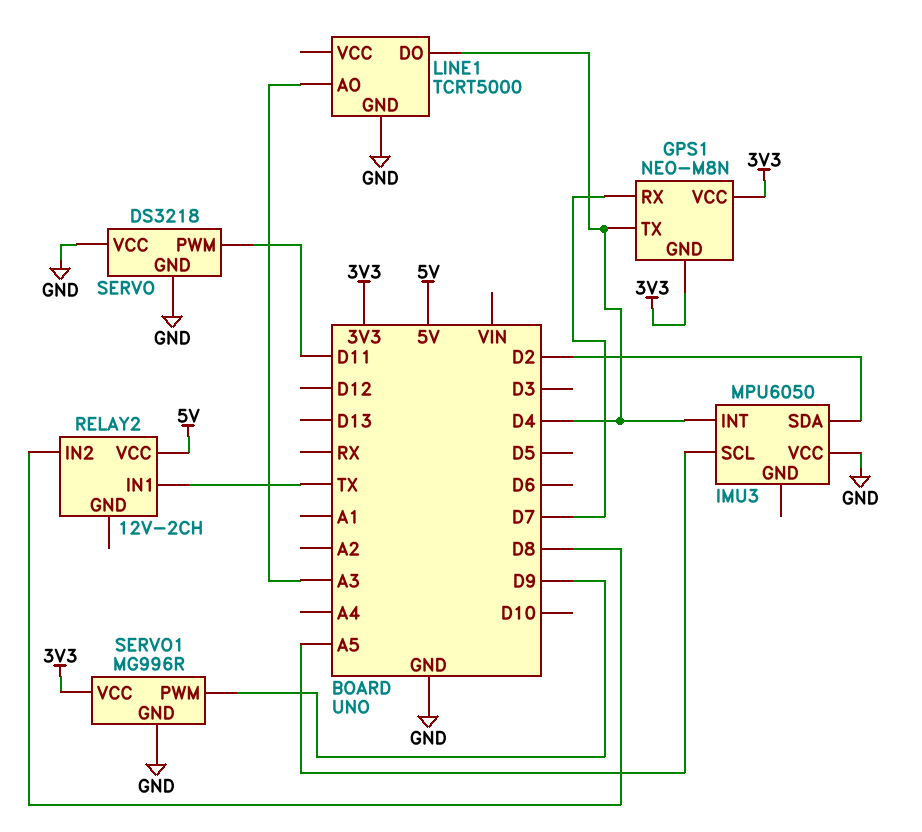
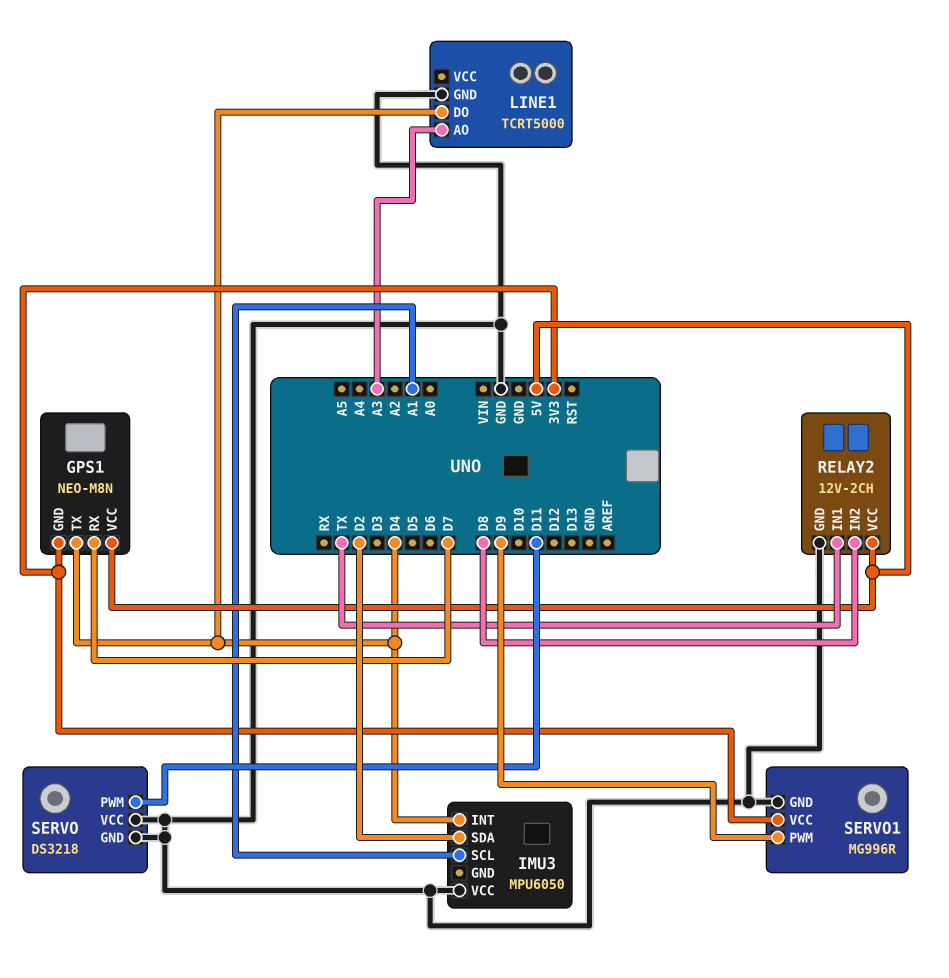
GPS1 pin VCC: 3V3 -> 5V
IMU3 pin SCL: A5 -> A1
RELAY2 pin GND: none -> GND

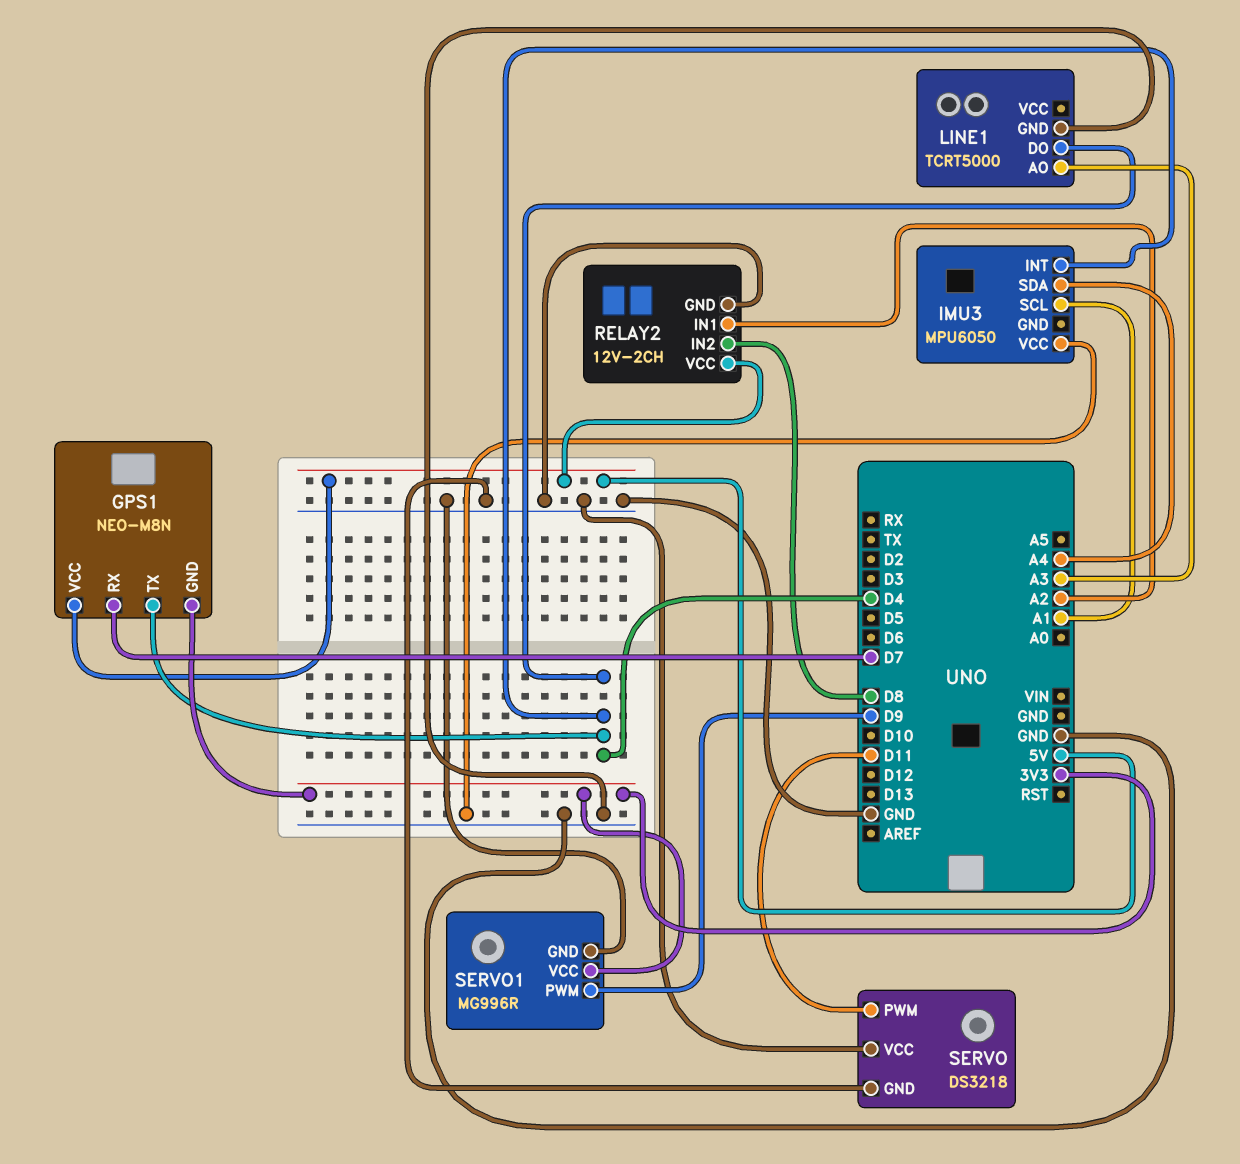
IMU3 pin SDA: D2 -> A4
RELAY2 pin IN1: TX -> A2

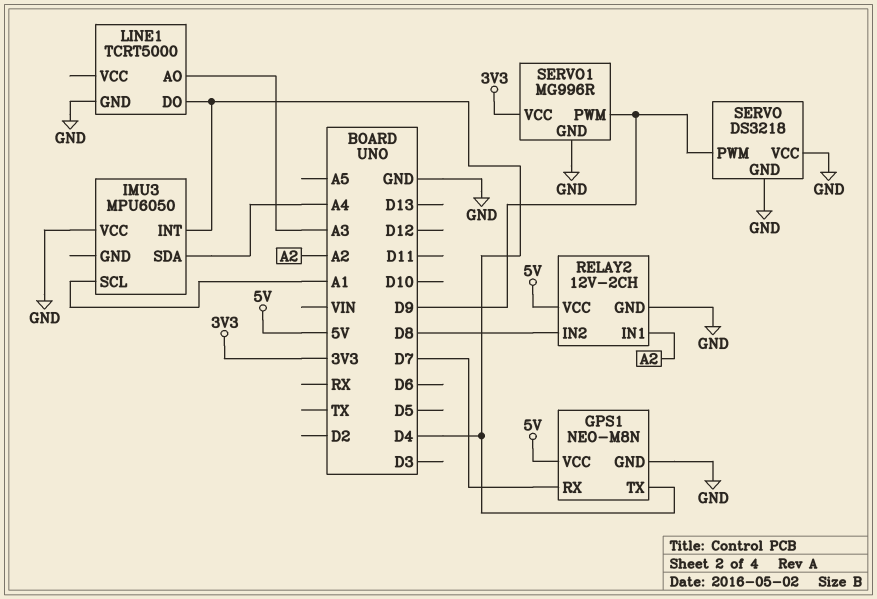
GPS1 pin GND: 3V3 -> GND
SERVO pin PWM: D11 -> D9

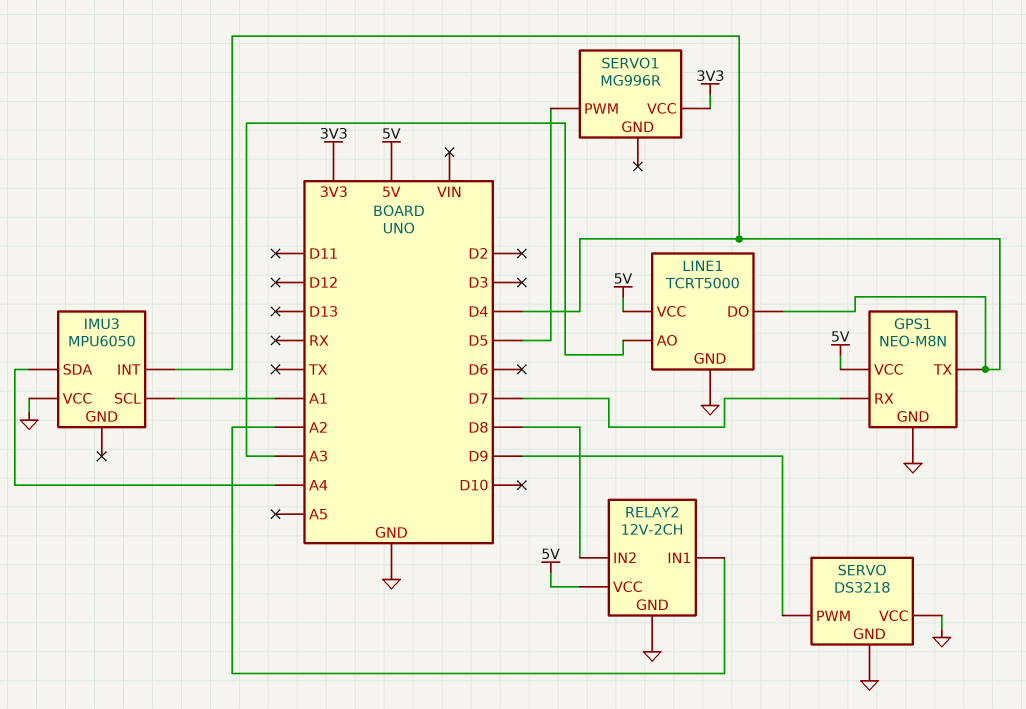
LINE1 pin VCC: none -> 5V
SERVO1 pin GND: GND -> none
SERVO1 pin PWM: D9 -> D5

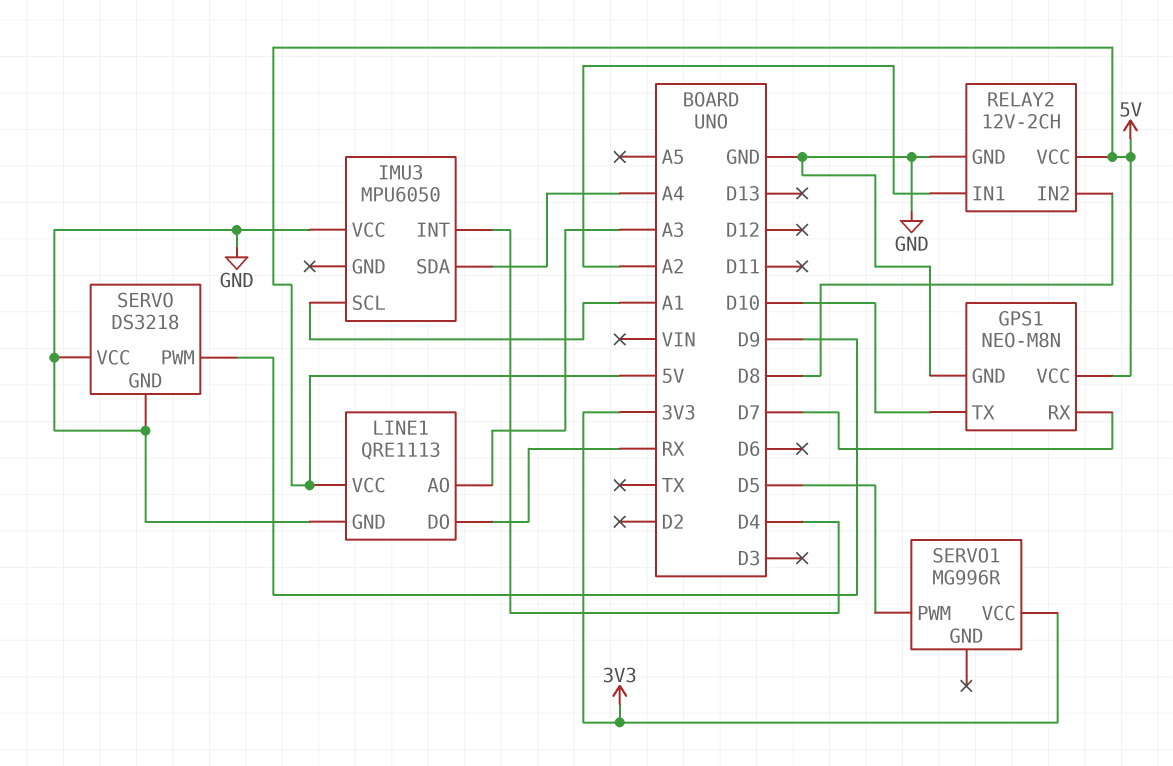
GPS1 pin TX: D4 -> D10
LINE1: TCRT5000 -> QRE1113
LINE1 pin DO: D4 -> RX

